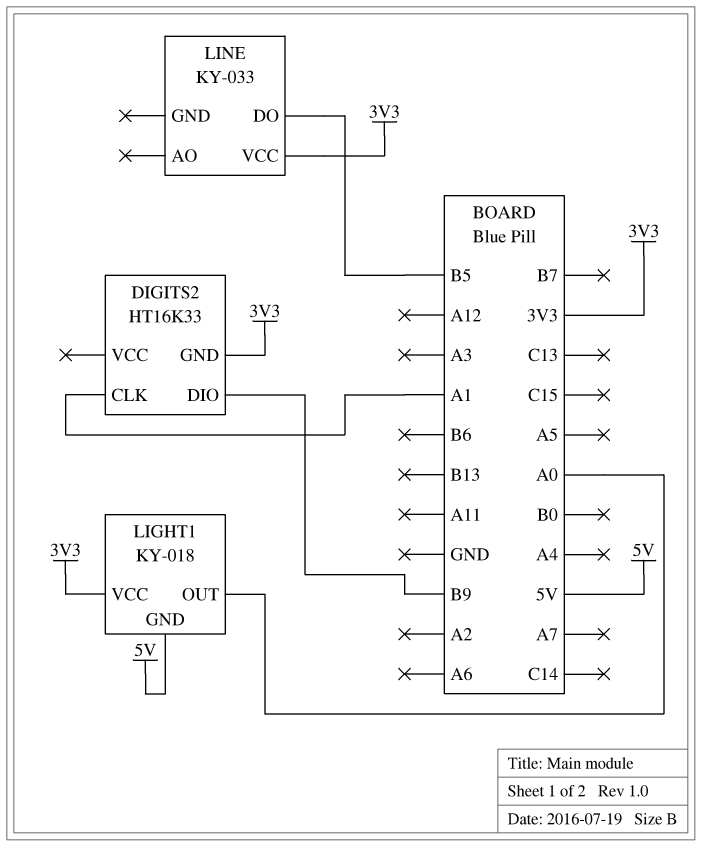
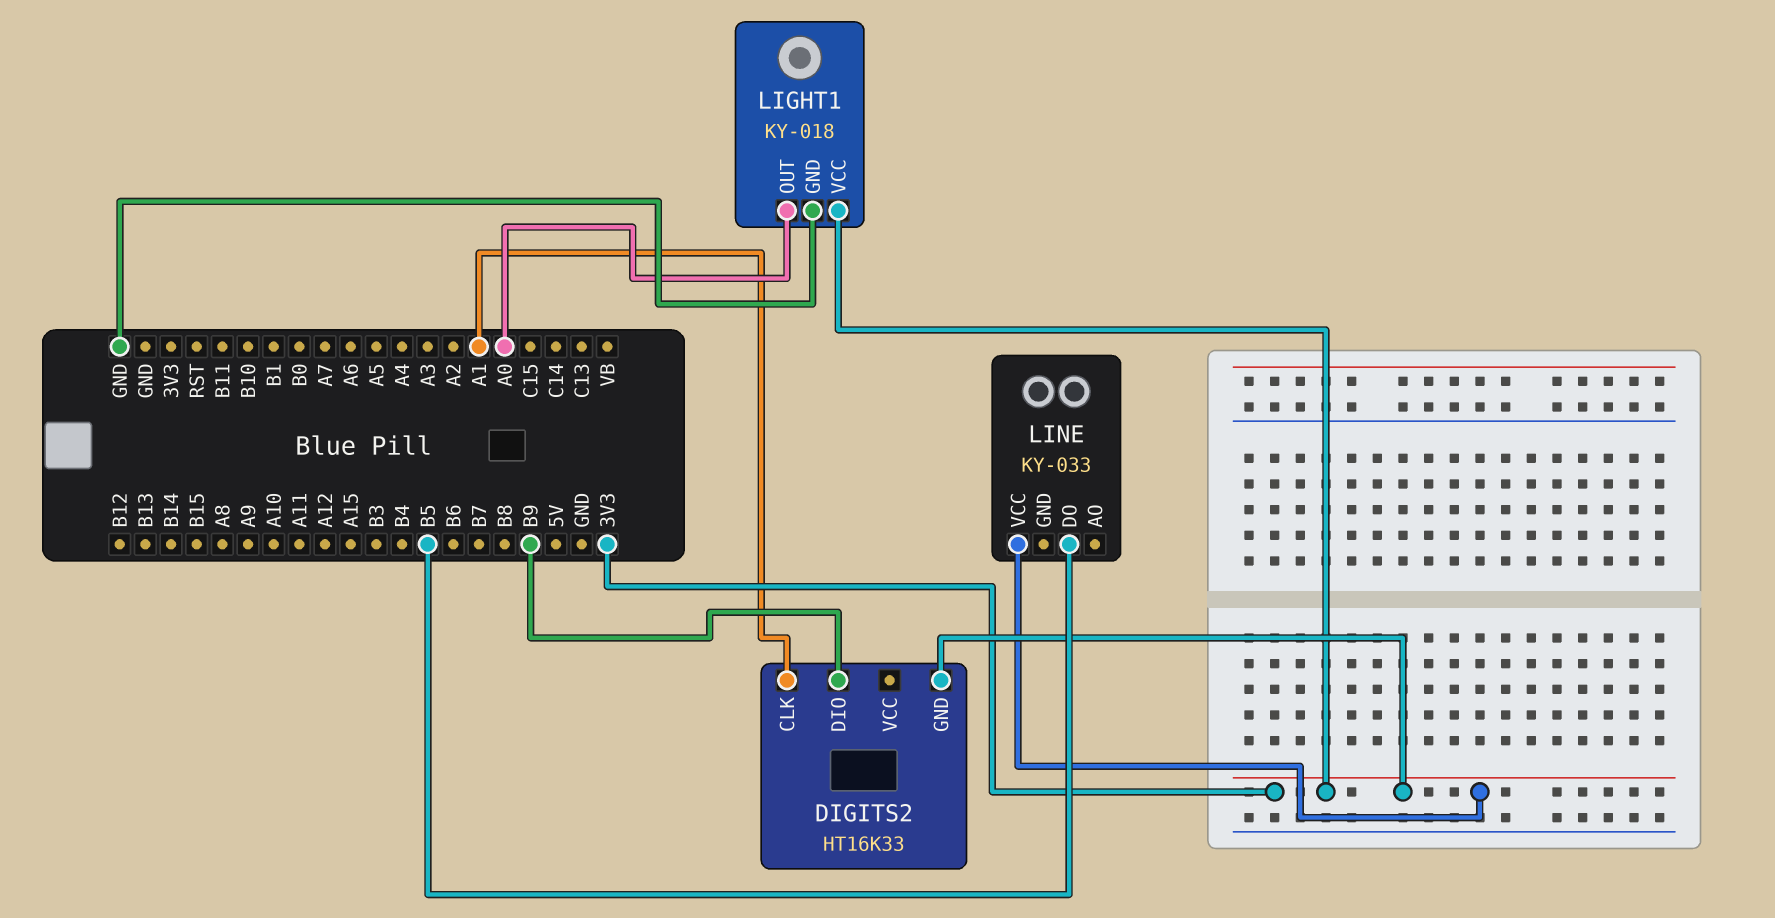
LIGHT1 pin GND: 5V -> GND

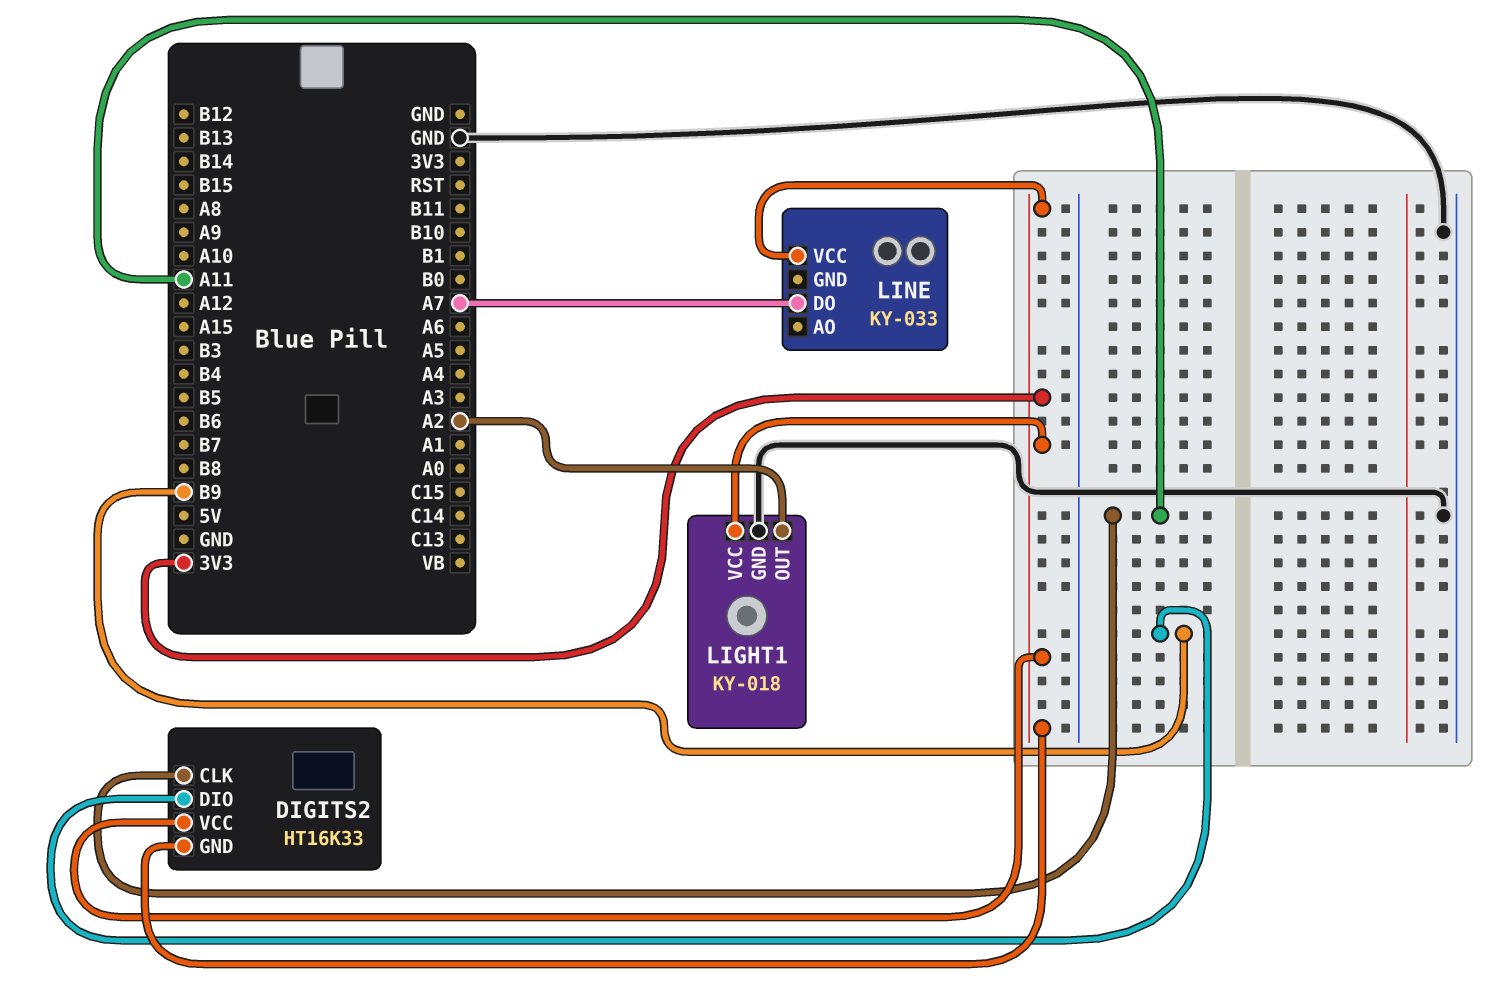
DIGITS2 pin CLK: A1 -> A11
DIGITS2 pin VCC: none -> 3V3
LIGHT1 pin OUT: A0 -> A2
LINE pin DO: B5 -> A7

